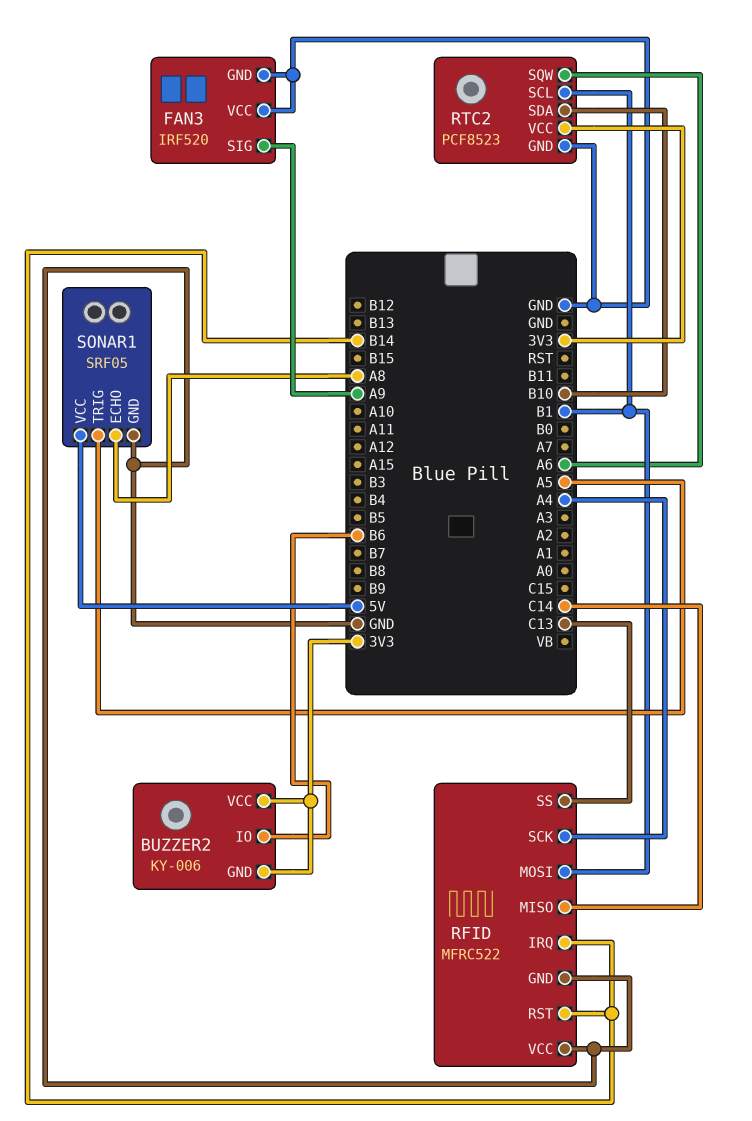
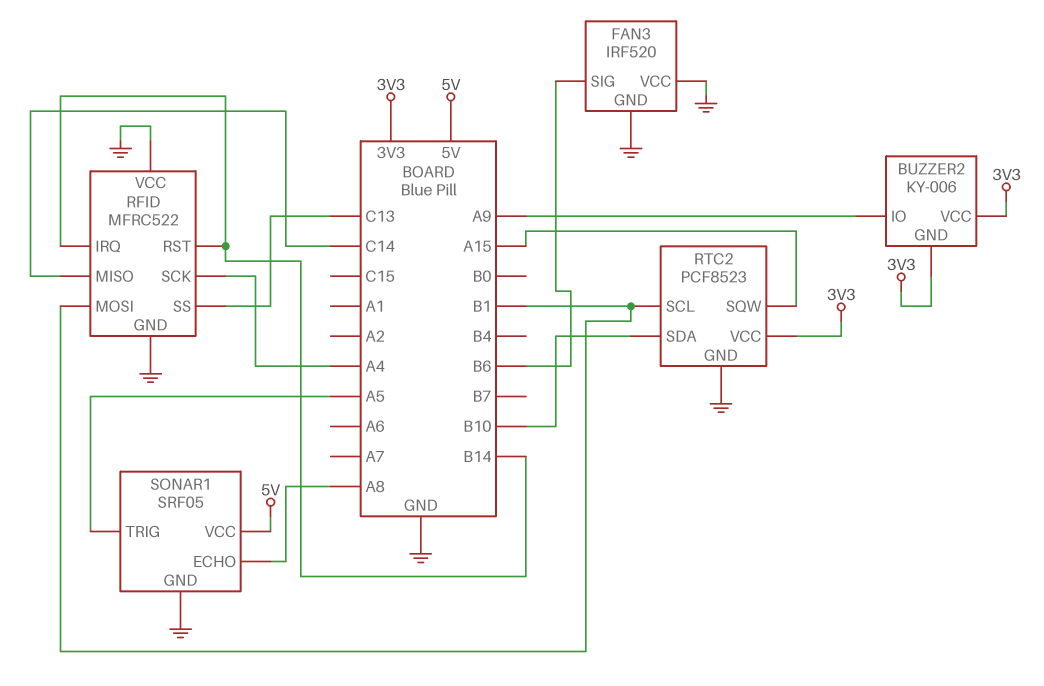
BUZZER2 pin IO: B6 -> A9
FAN3 pin SIG: A9 -> B6
RTC2 pin SQW: A6 -> A15

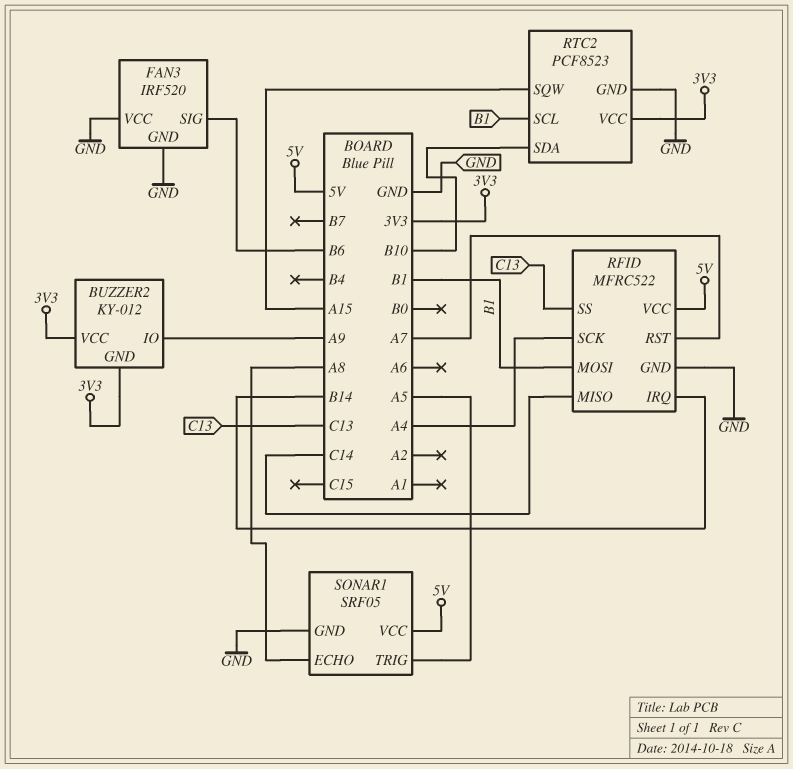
BUZZER2: KY-006 -> KY-012
RFID pin RST: B14 -> A7
RFID pin VCC: GND -> 5V

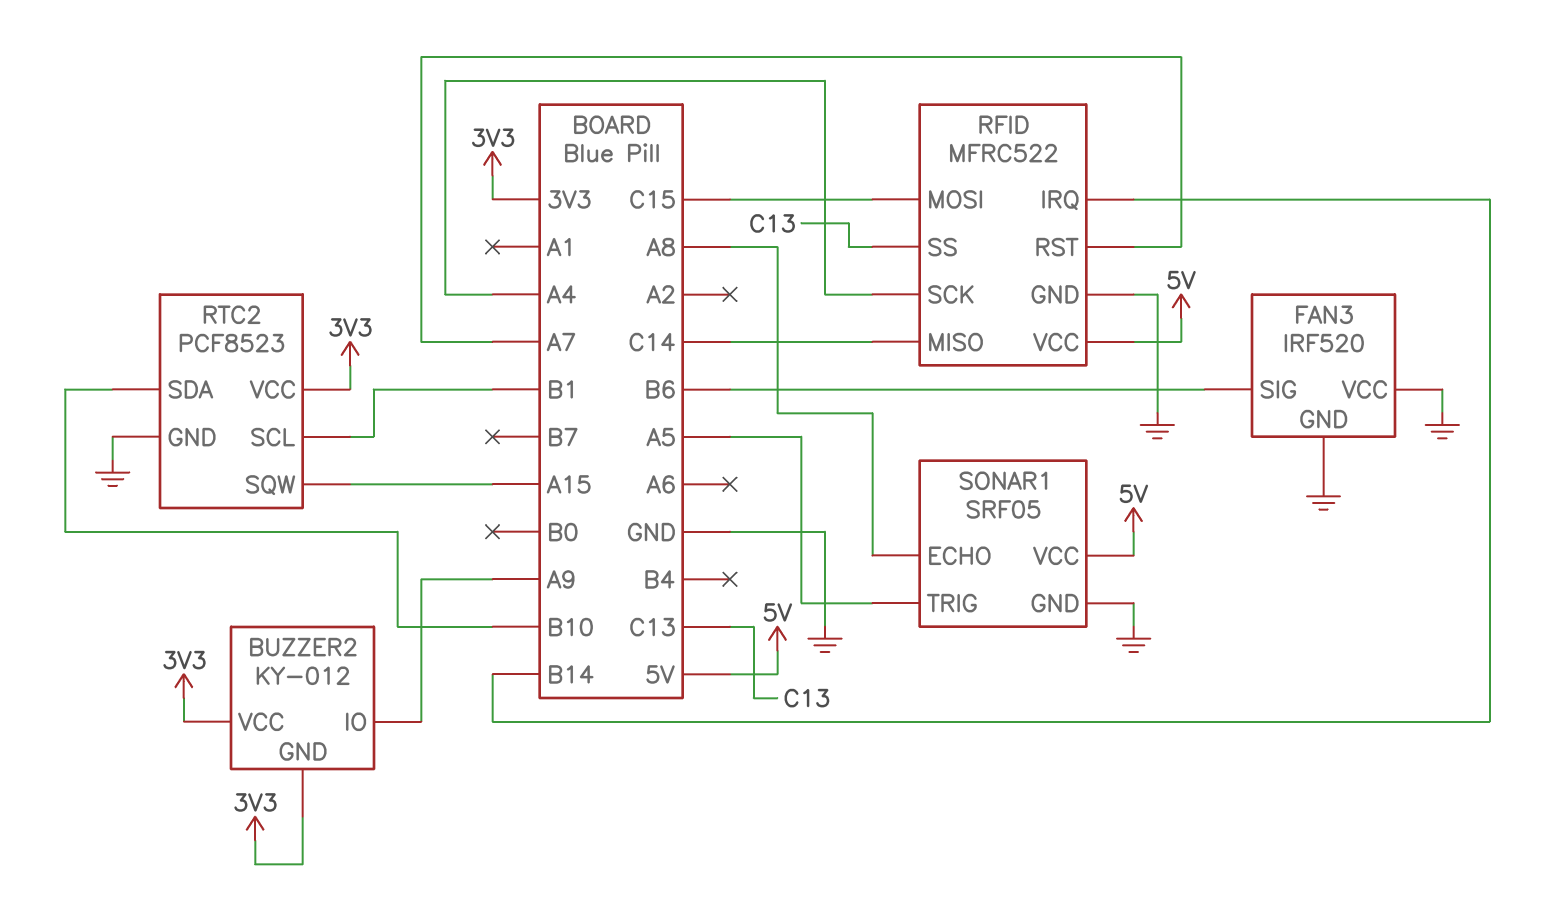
RFID pin MOSI: B1 -> C15

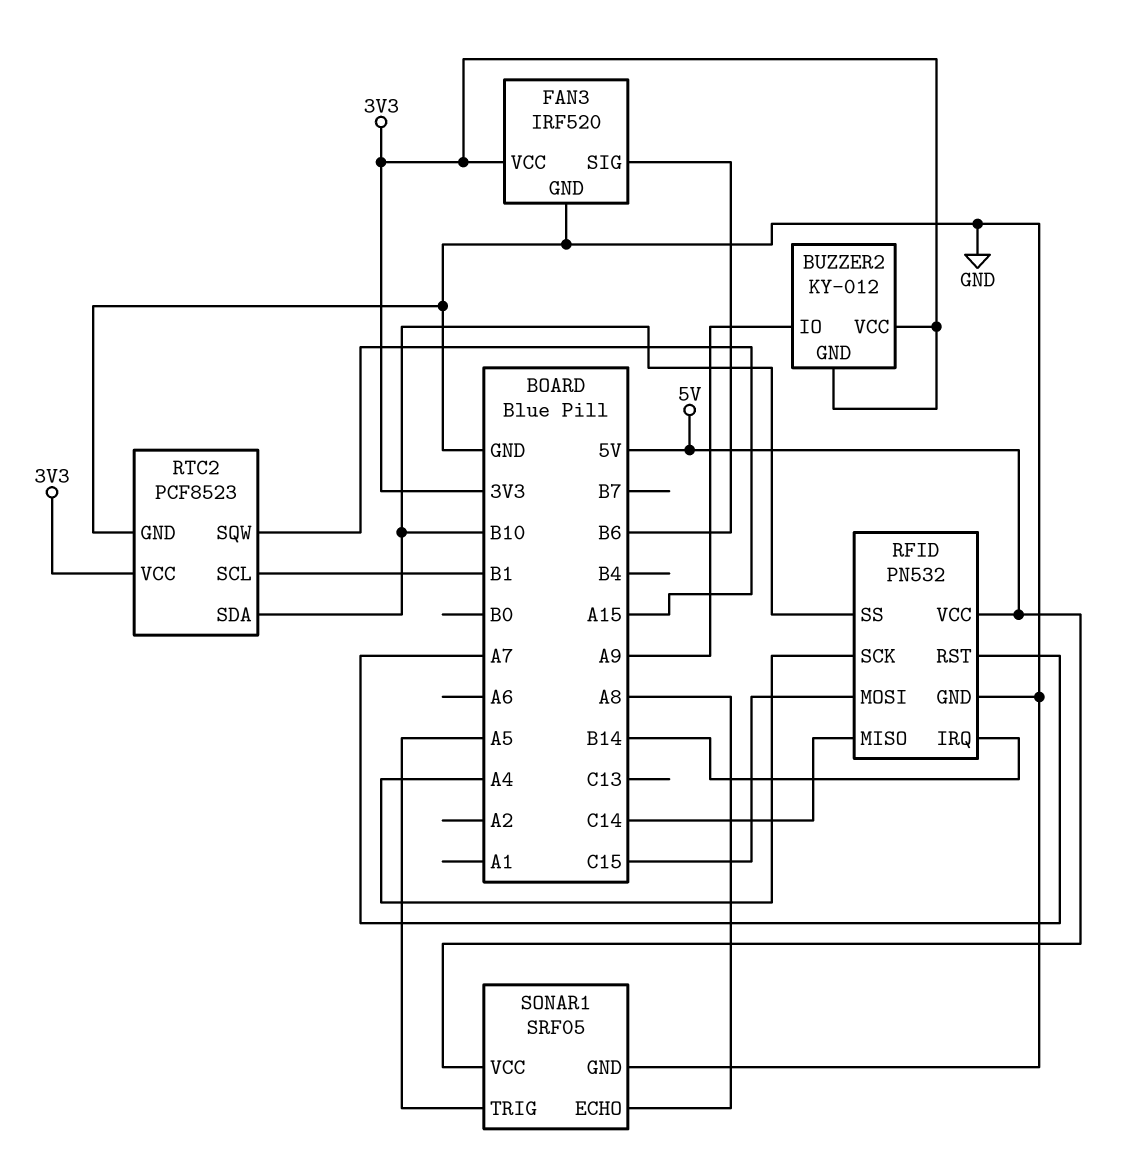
FAN3 pin VCC: GND -> 3V3
RFID: MFRC522 -> PN532
RFID pin SS: C13 -> B10

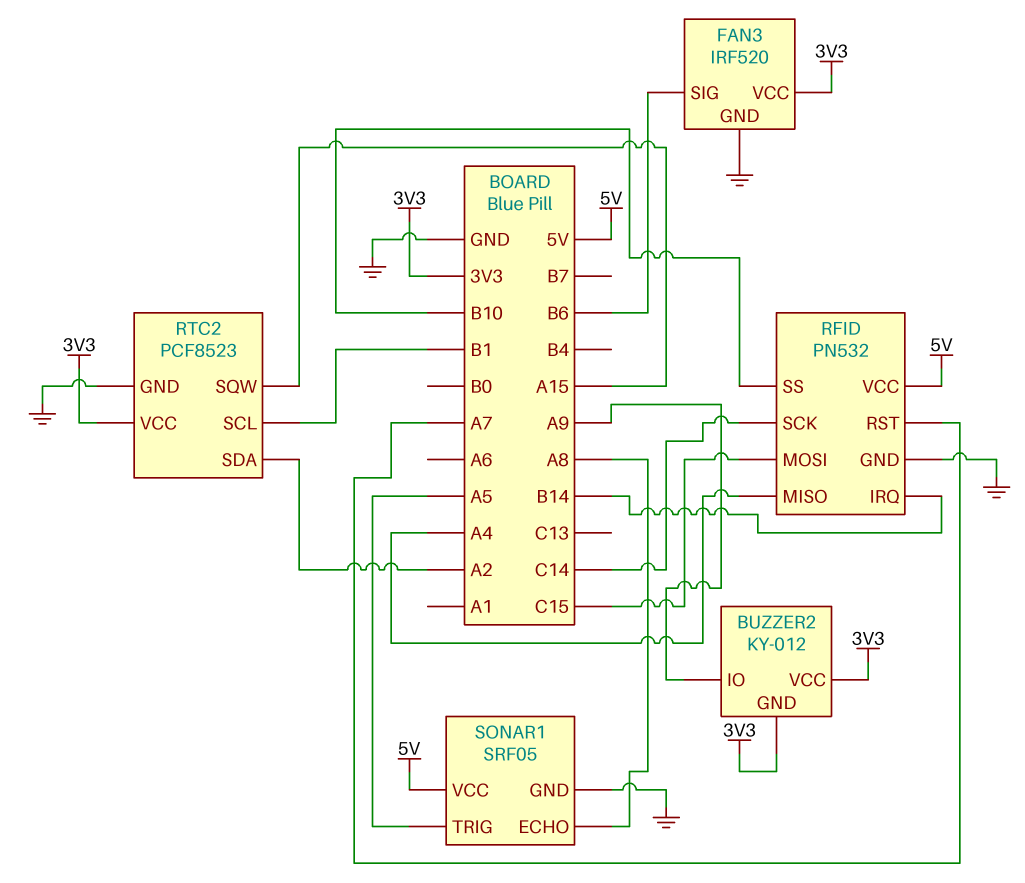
RFID pin MISO: C14 -> A4
RFID pin SCK: A4 -> C14
RTC2 pin SDA: B10 -> A2

